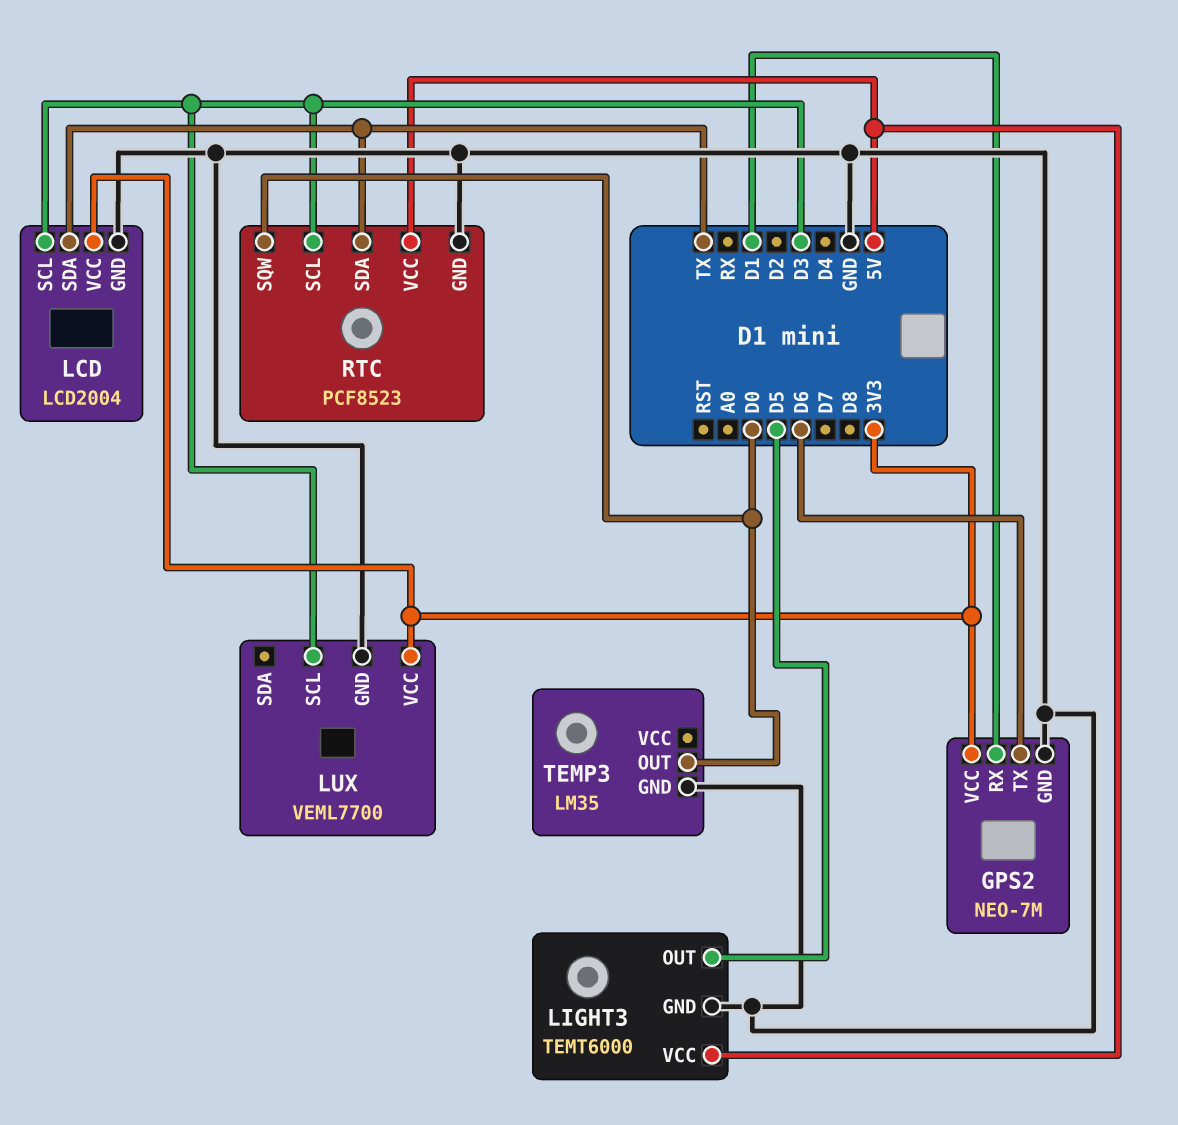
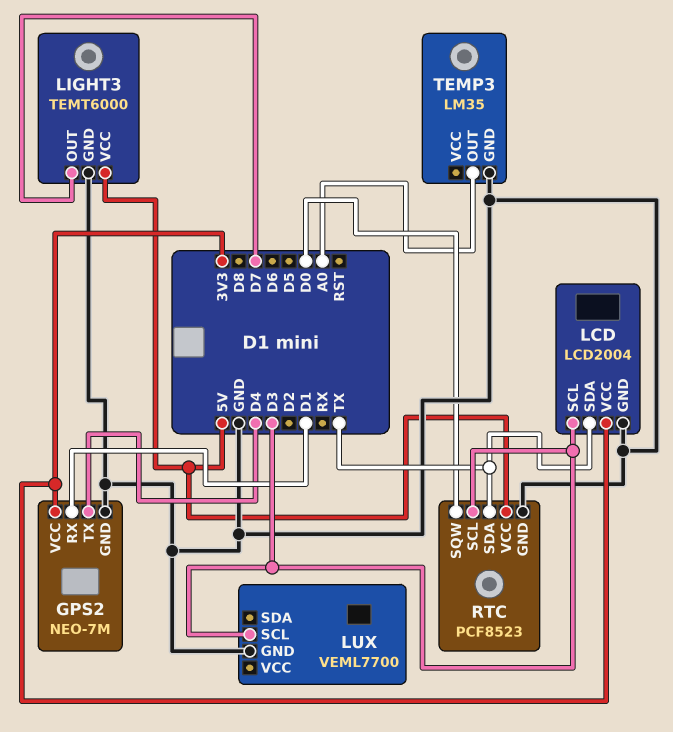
GPS2 pin TX: D6 -> D4
LIGHT3 pin OUT: D5 -> D7
LUX pin VCC: 3V3 -> none
TEMP3 pin OUT: D0 -> A0

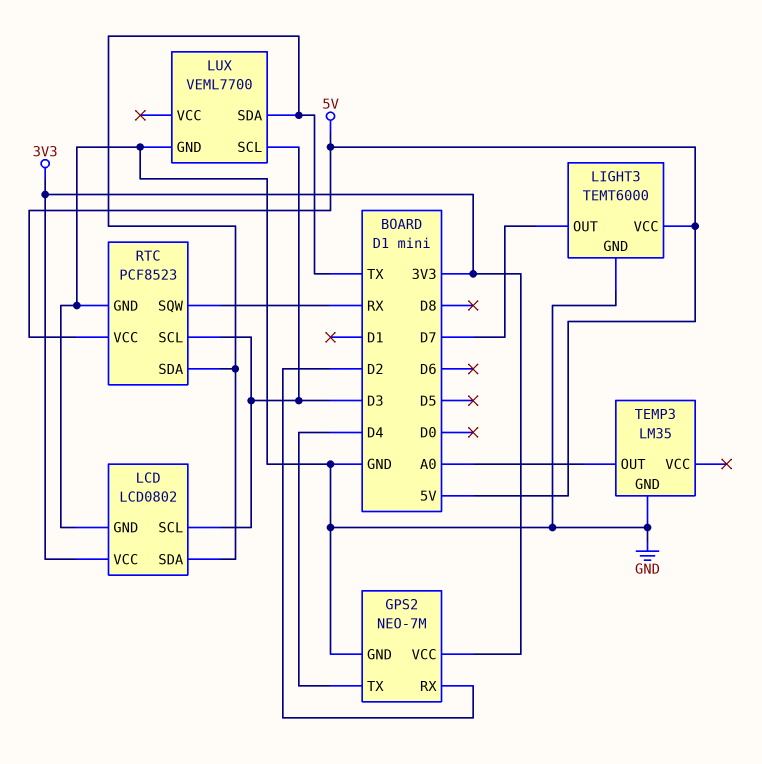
GPS2 pin RX: D1 -> D2
LCD: LCD2004 -> LCD0802
LUX pin SDA: none -> TX
RTC pin SQW: D0 -> RX

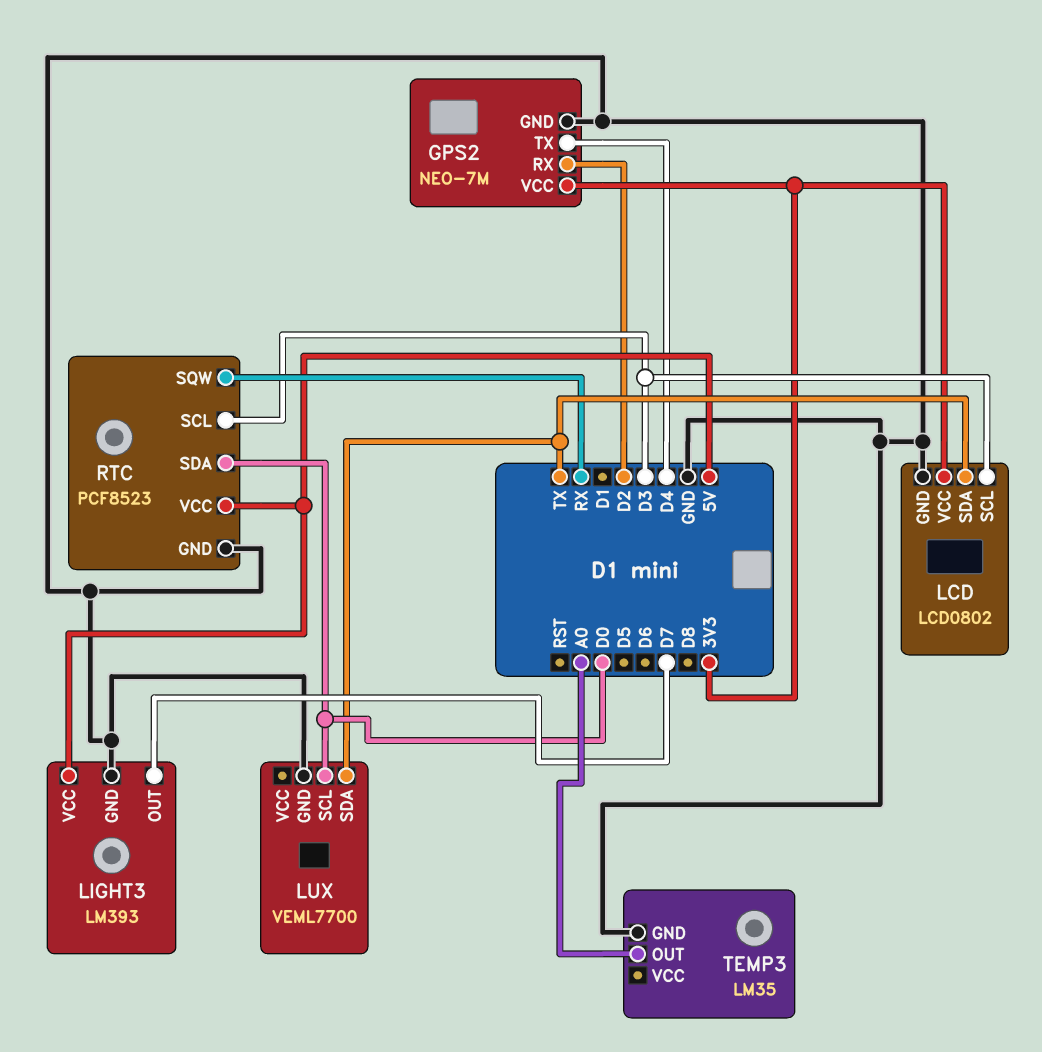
LIGHT3: TEMT6000 -> LM393
LUX pin SCL: D3 -> D0
RTC pin SDA: TX -> D0

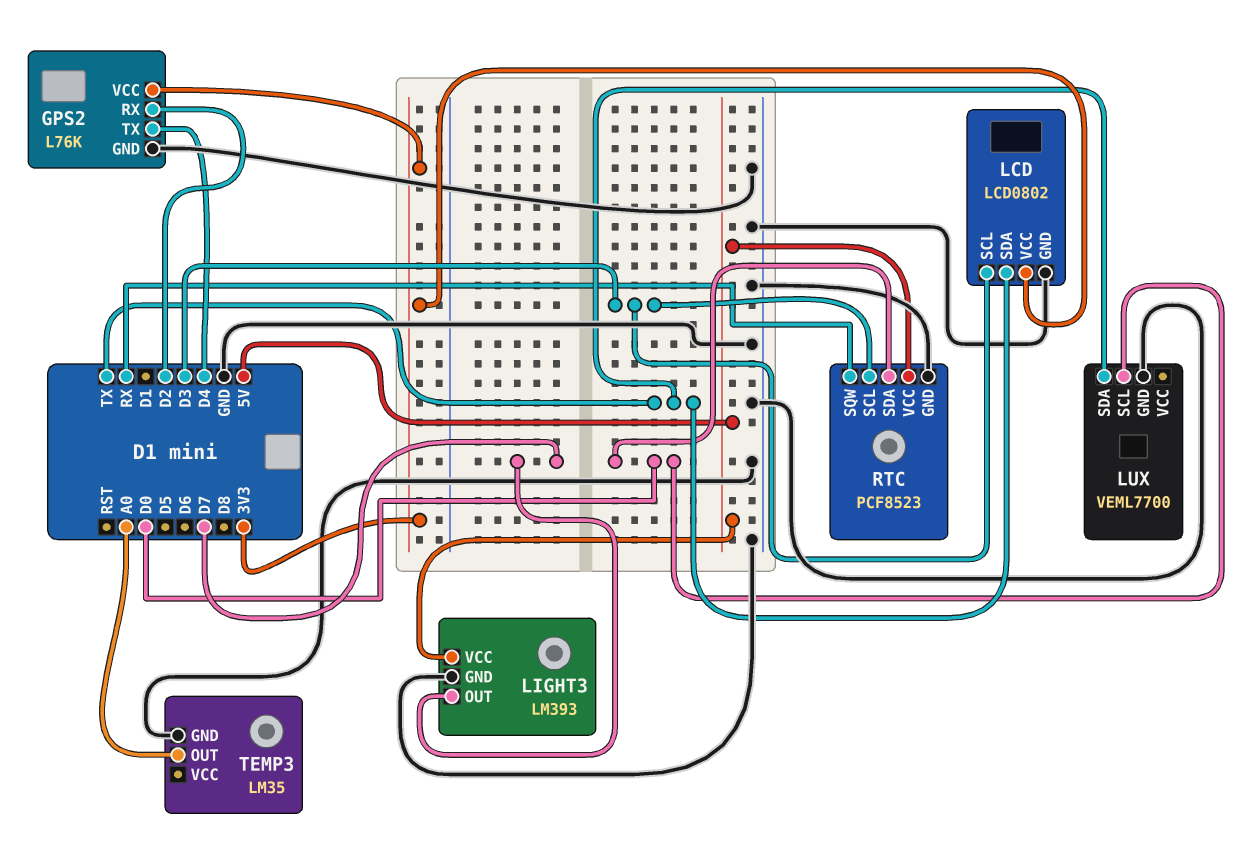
GPS2: NEO-7M -> L76K

